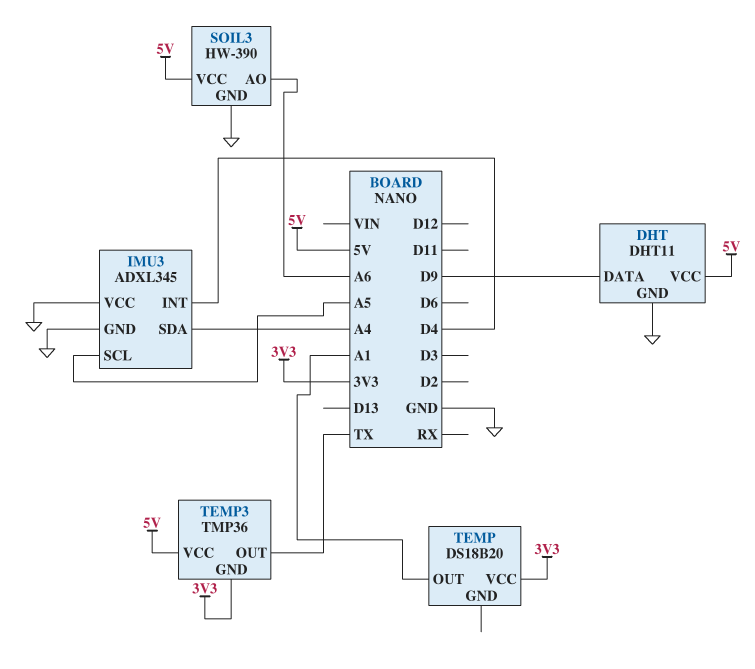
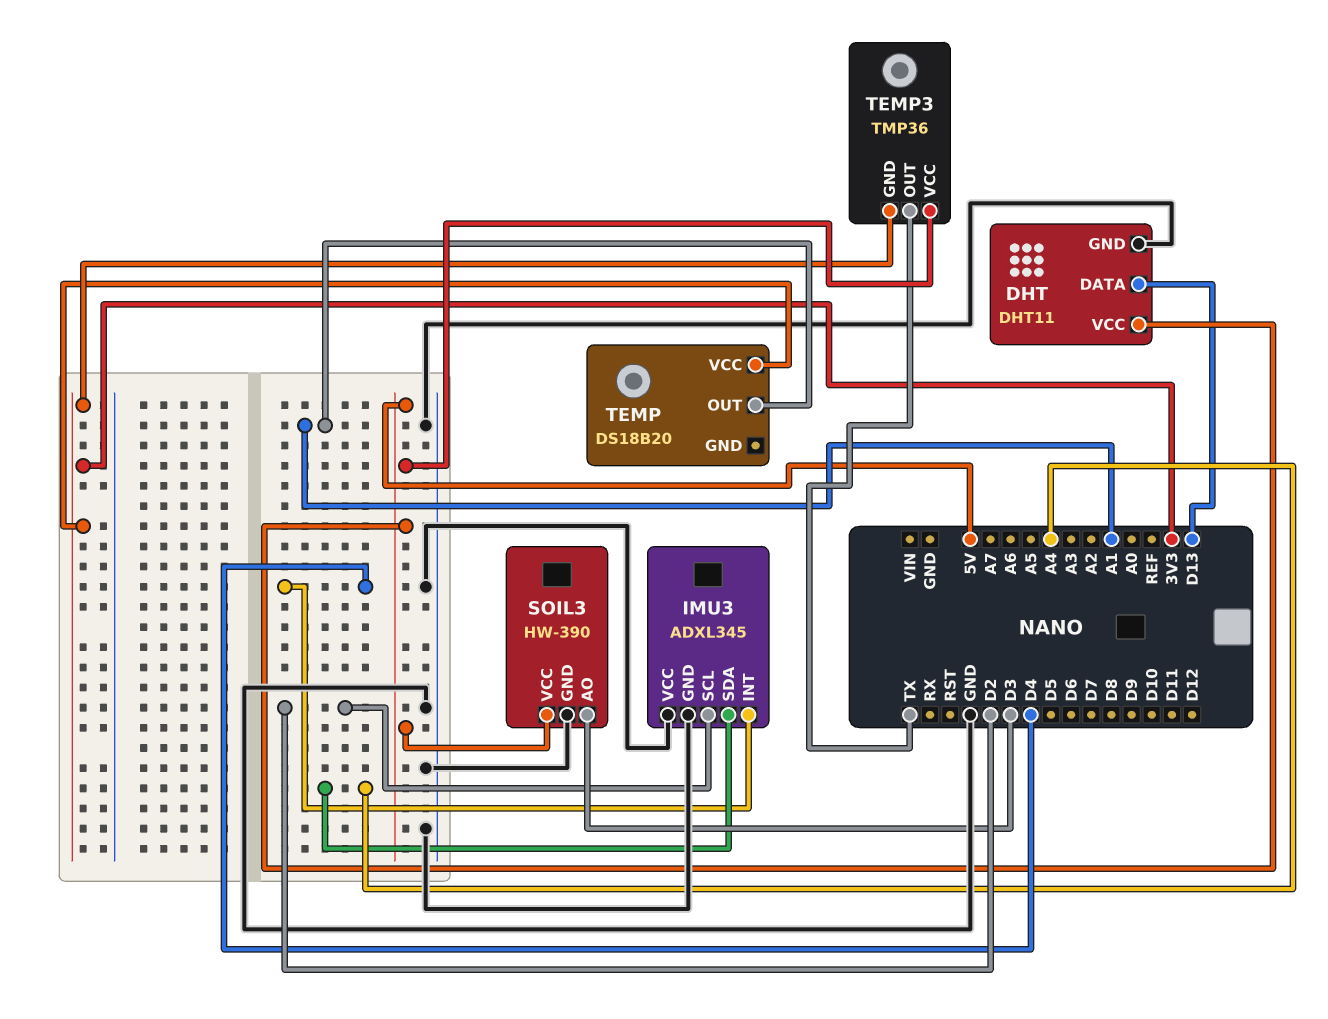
DHT pin DATA: D9 -> D13
IMU3 pin SCL: A5 -> D2
SOIL3 pin AO: A6 -> D3

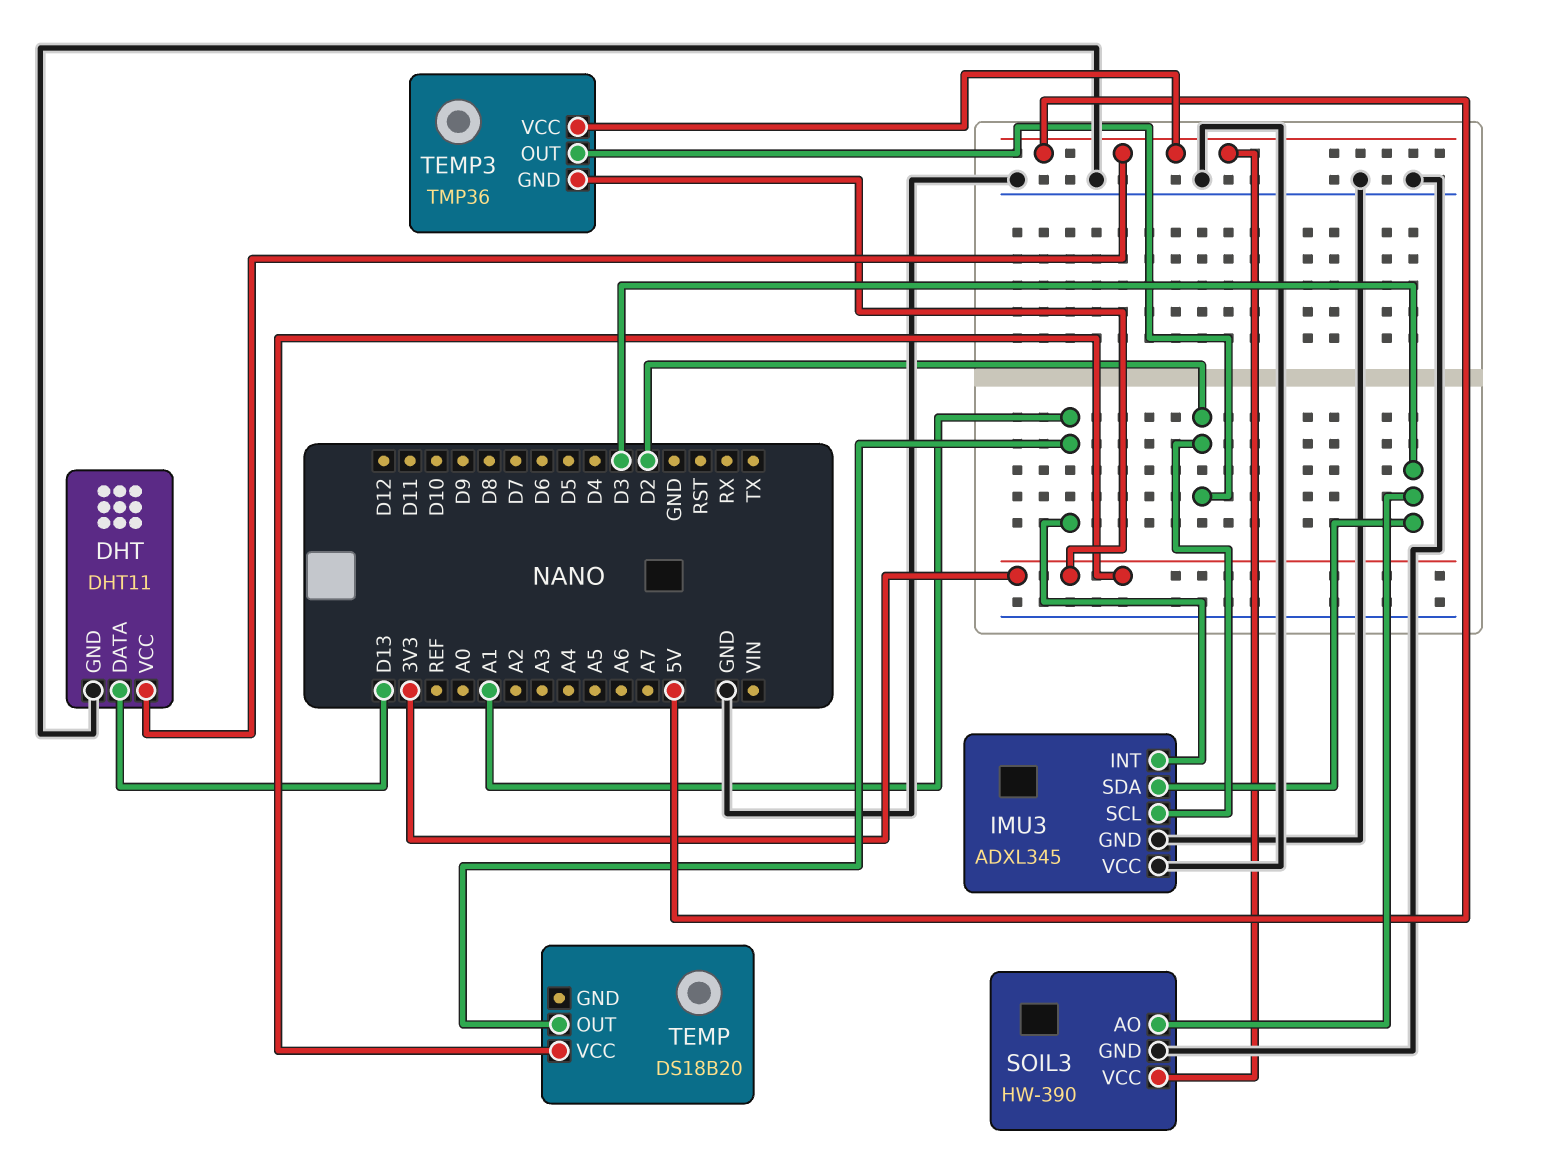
IMU3 pin INT: D4 -> A1
IMU3 pin SDA: A4 -> D3
TEMP3 pin OUT: TX -> D2

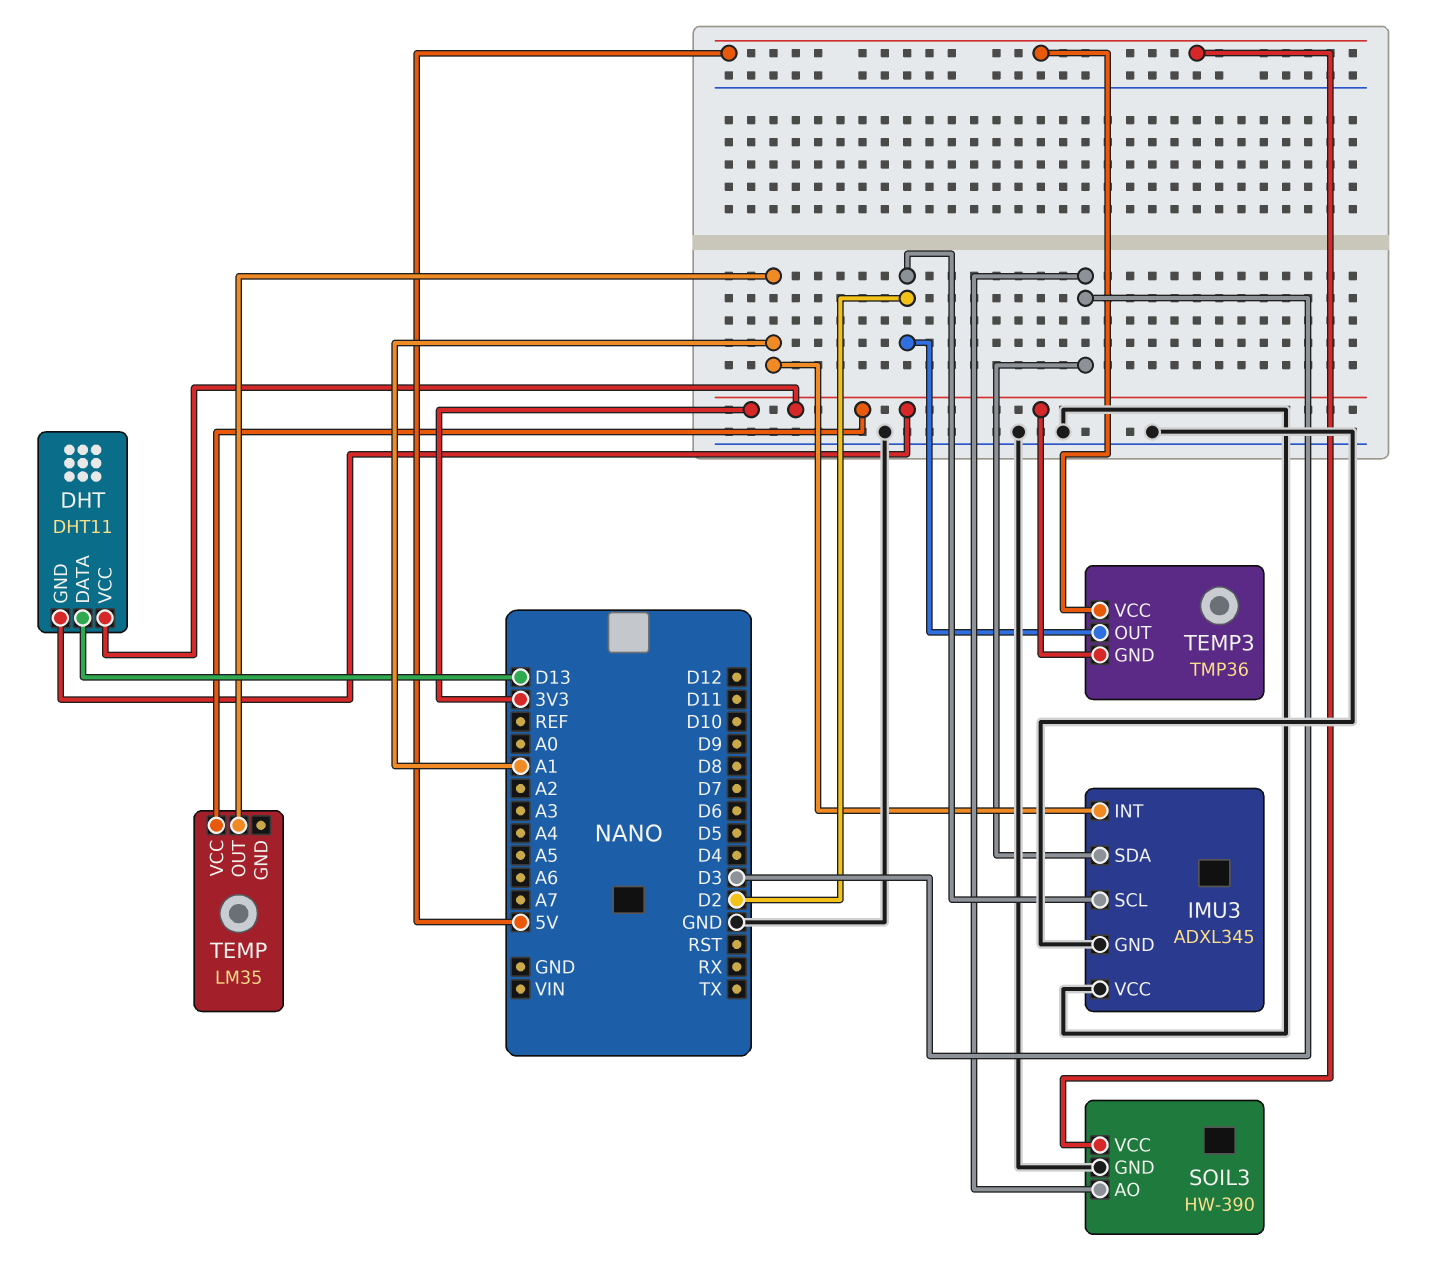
DHT pin GND: GND -> 3V3
DHT pin VCC: 5V -> 3V3
TEMP: DS18B20 -> LM35

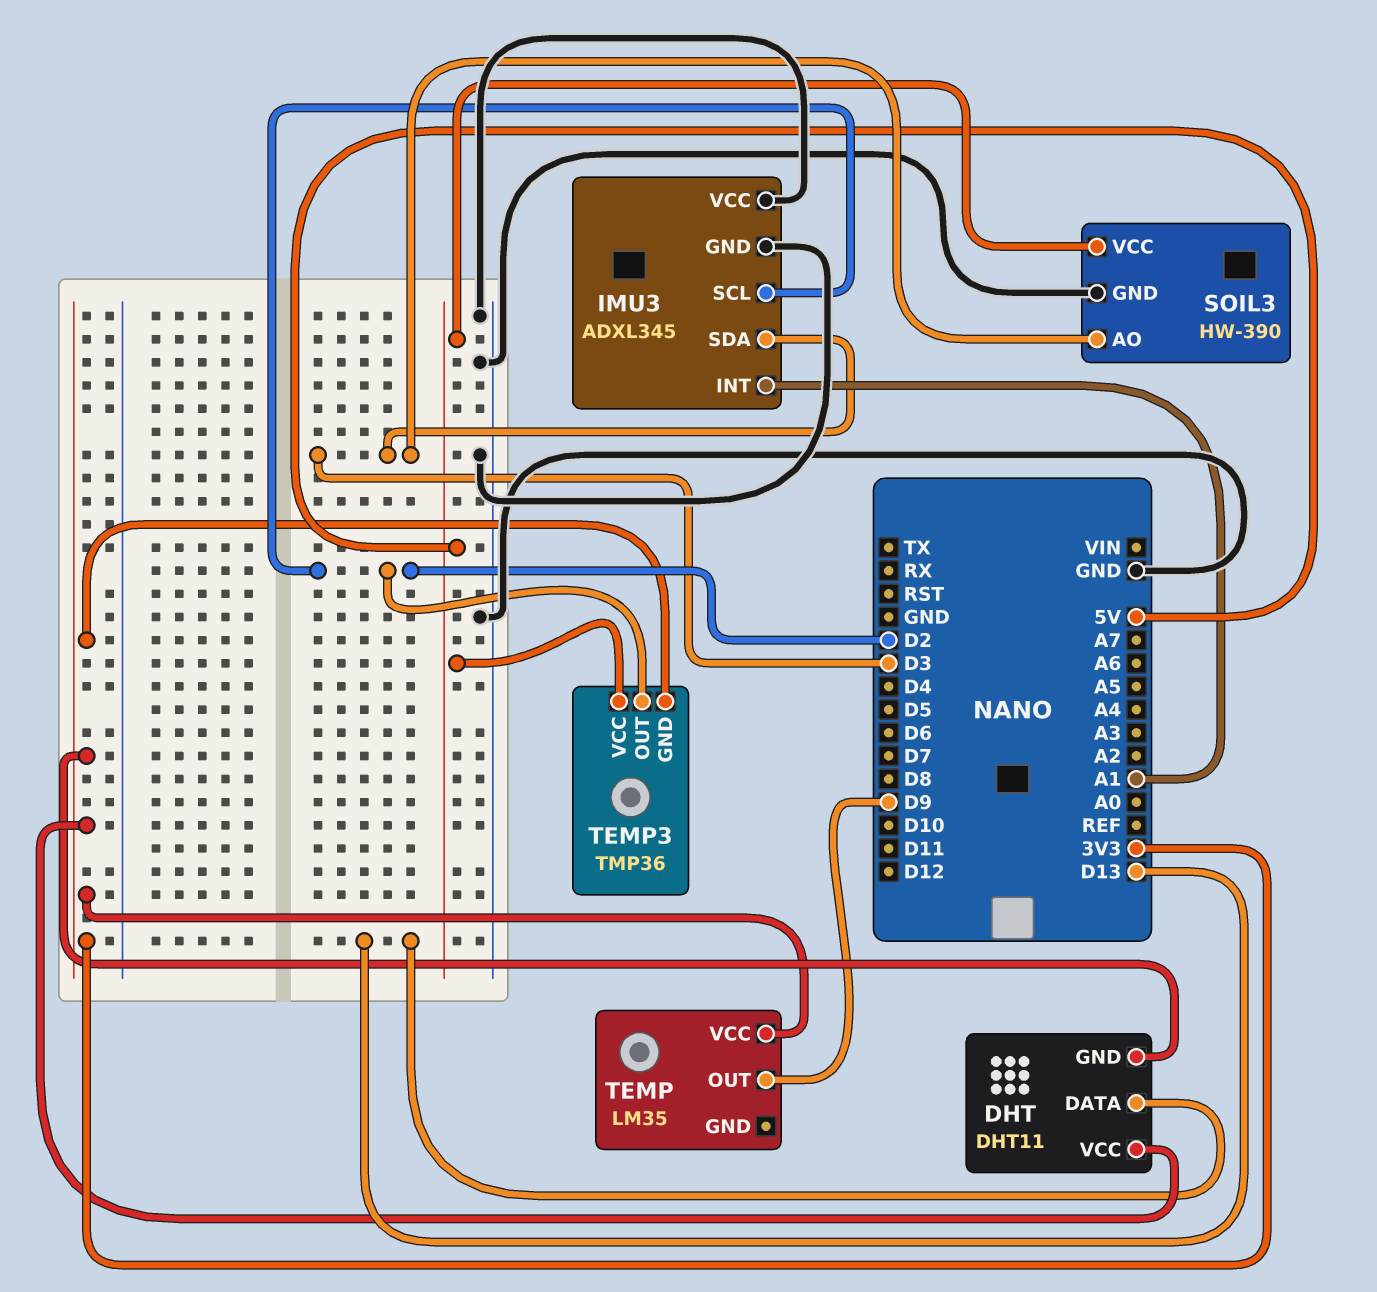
TEMP pin OUT: A1 -> D9

